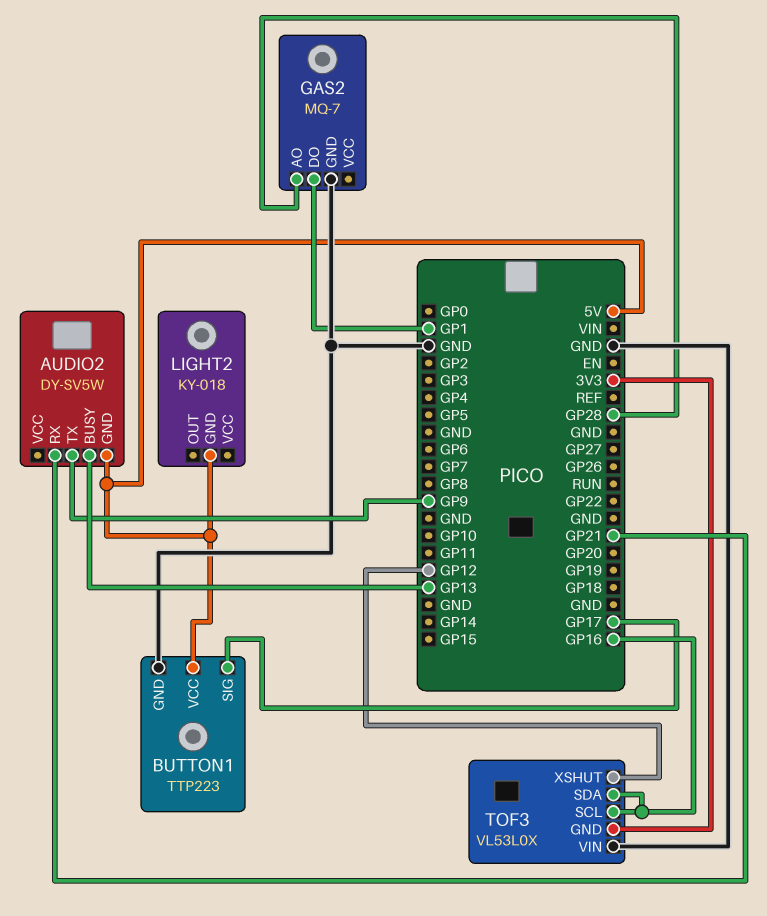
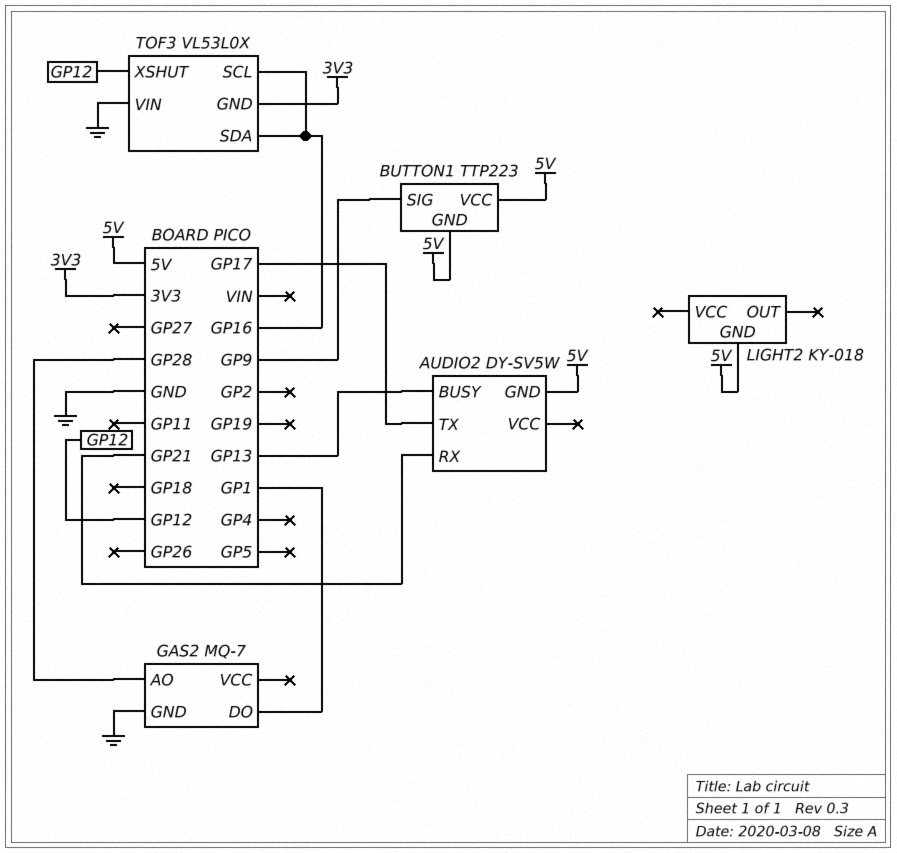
AUDIO2 pin TX: GP9 -> GP17
BUTTON1 pin GND: GND -> 5V
BUTTON1 pin SIG: GP17 -> GP9

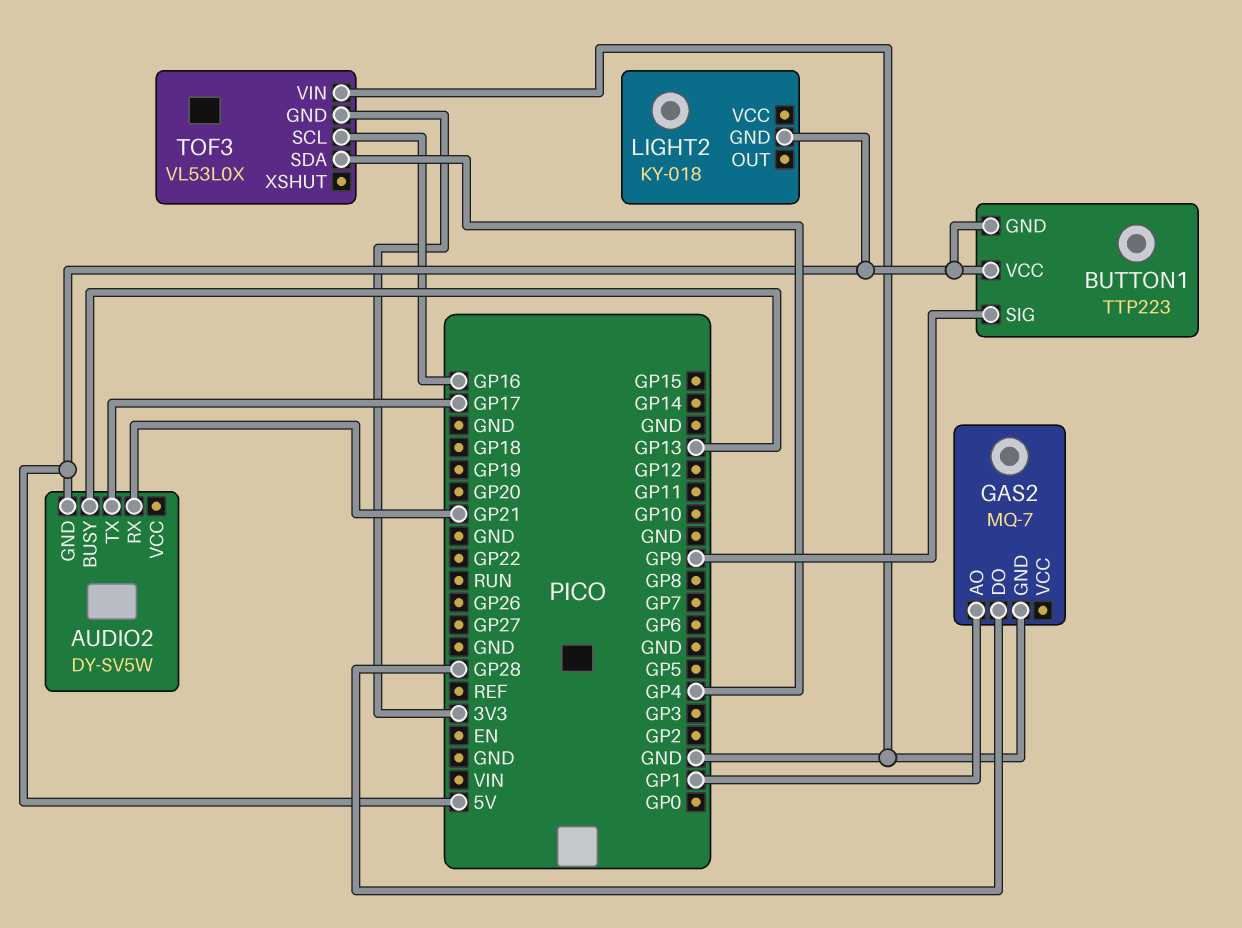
GAS2 pin AO: GP28 -> GP1
GAS2 pin DO: GP1 -> GP28
TOF3 pin SDA: GP16 -> GP4
TOF3 pin XSHUT: GP12 -> none

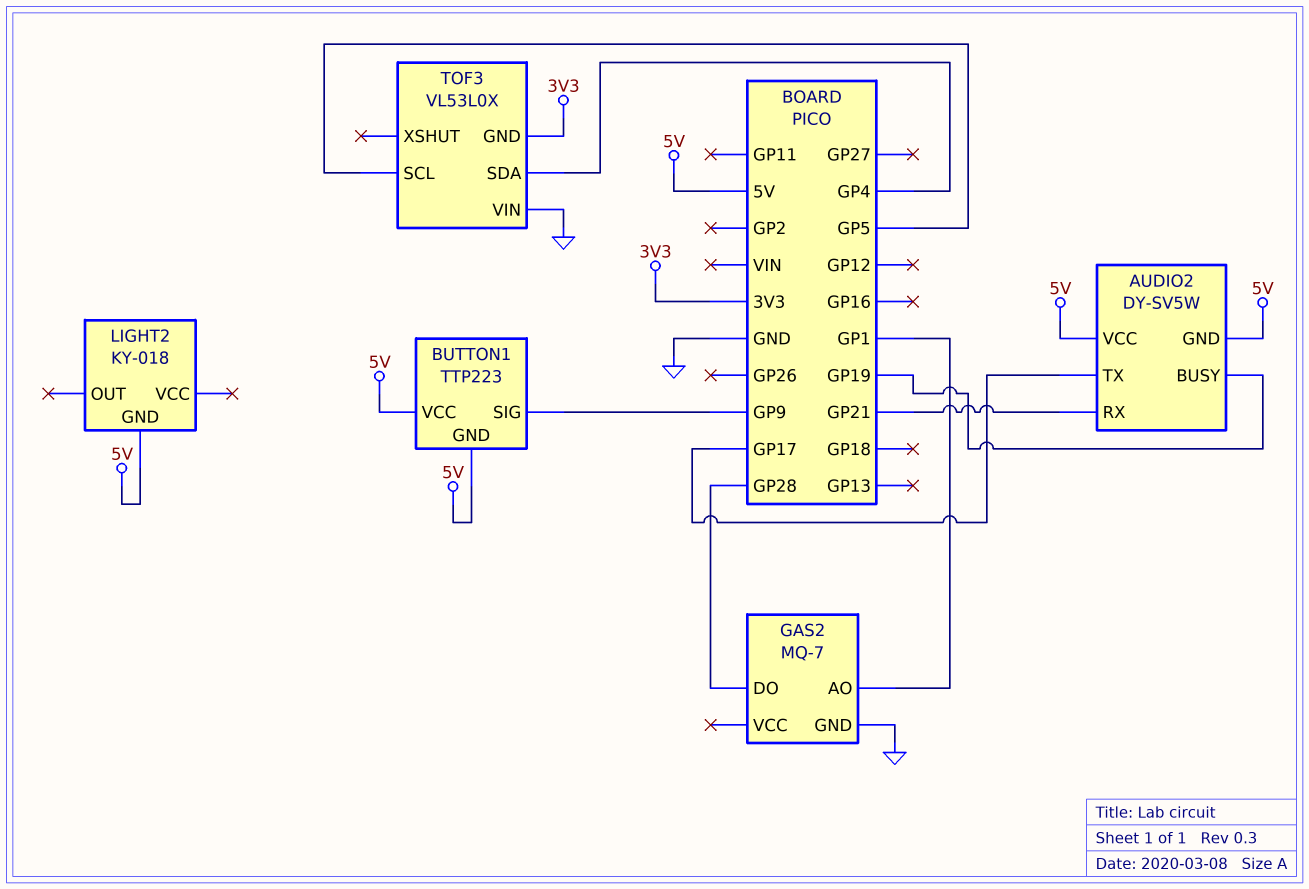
AUDIO2 pin BUSY: GP13 -> GP19
AUDIO2 pin VCC: none -> 5V
TOF3 pin SCL: GP16 -> GP5

